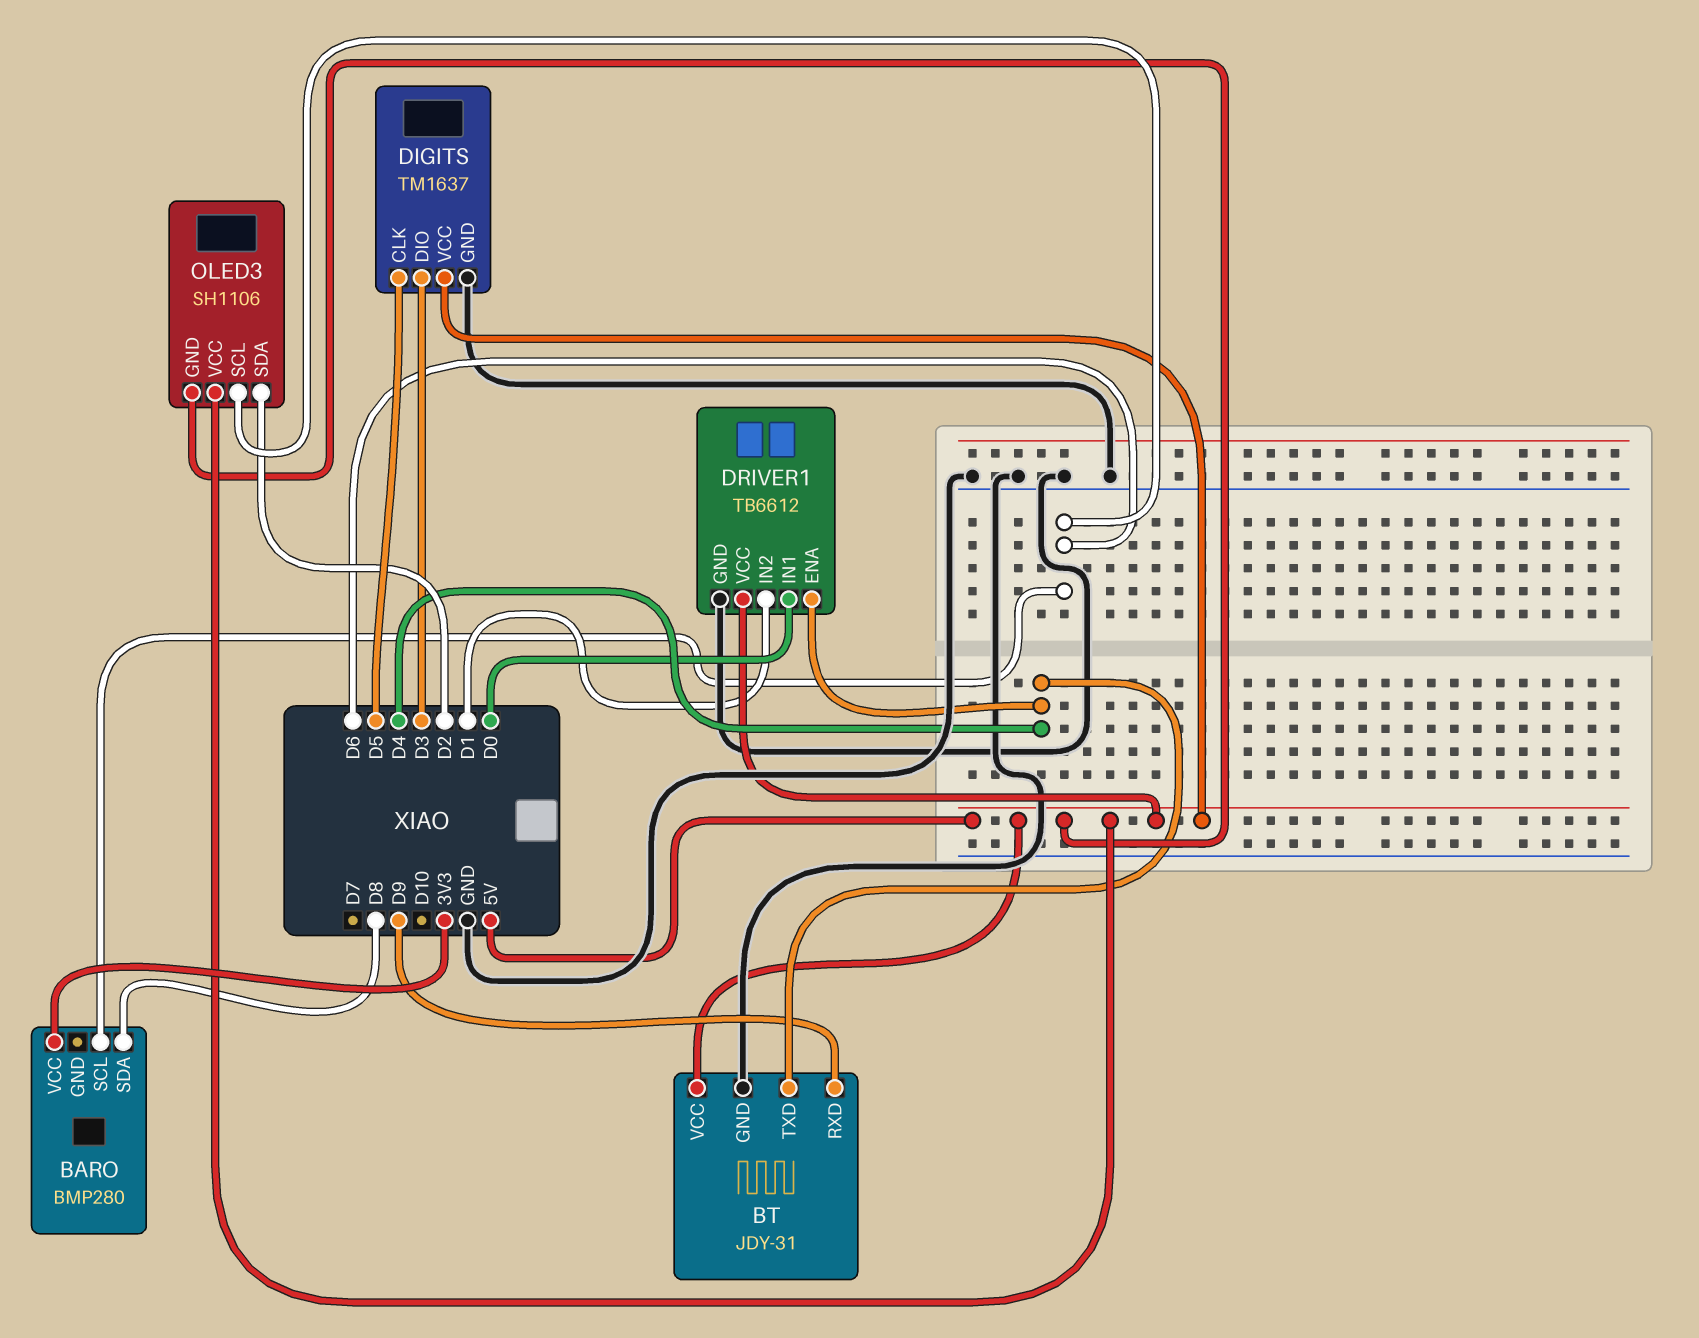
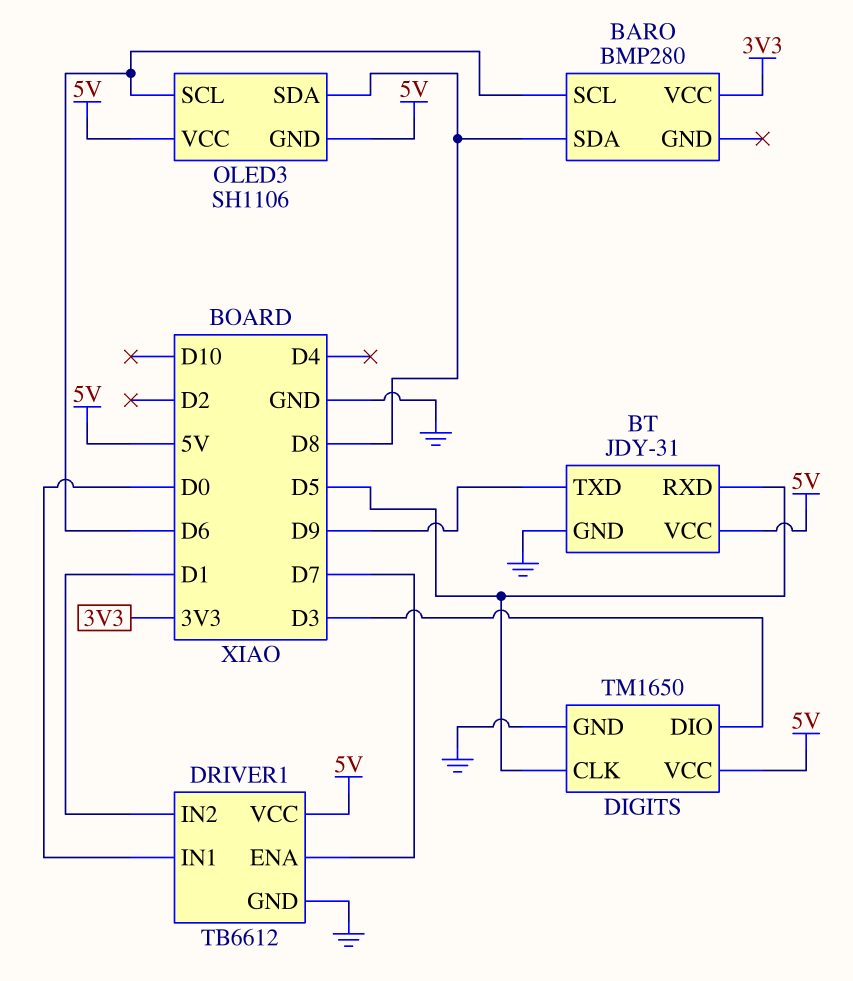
BT pin RXD: D9 -> D5
BT pin TXD: D4 -> D9
DIGITS: TM1637 -> TM1650
DRIVER1 pin ENA: D4 -> D7
OLED3 pin SDA: D2 -> D8

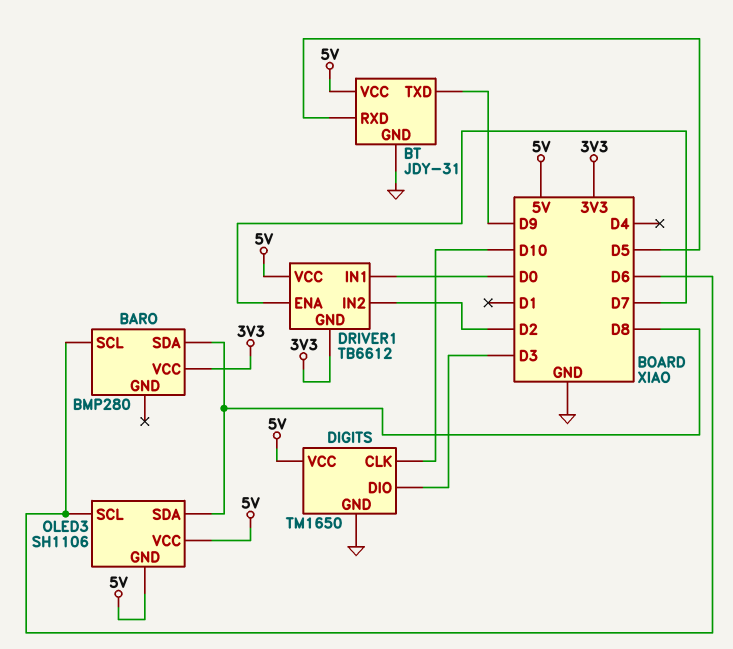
DIGITS pin CLK: D5 -> D10
DRIVER1 pin GND: GND -> 3V3
DRIVER1 pin IN2: D1 -> D2

